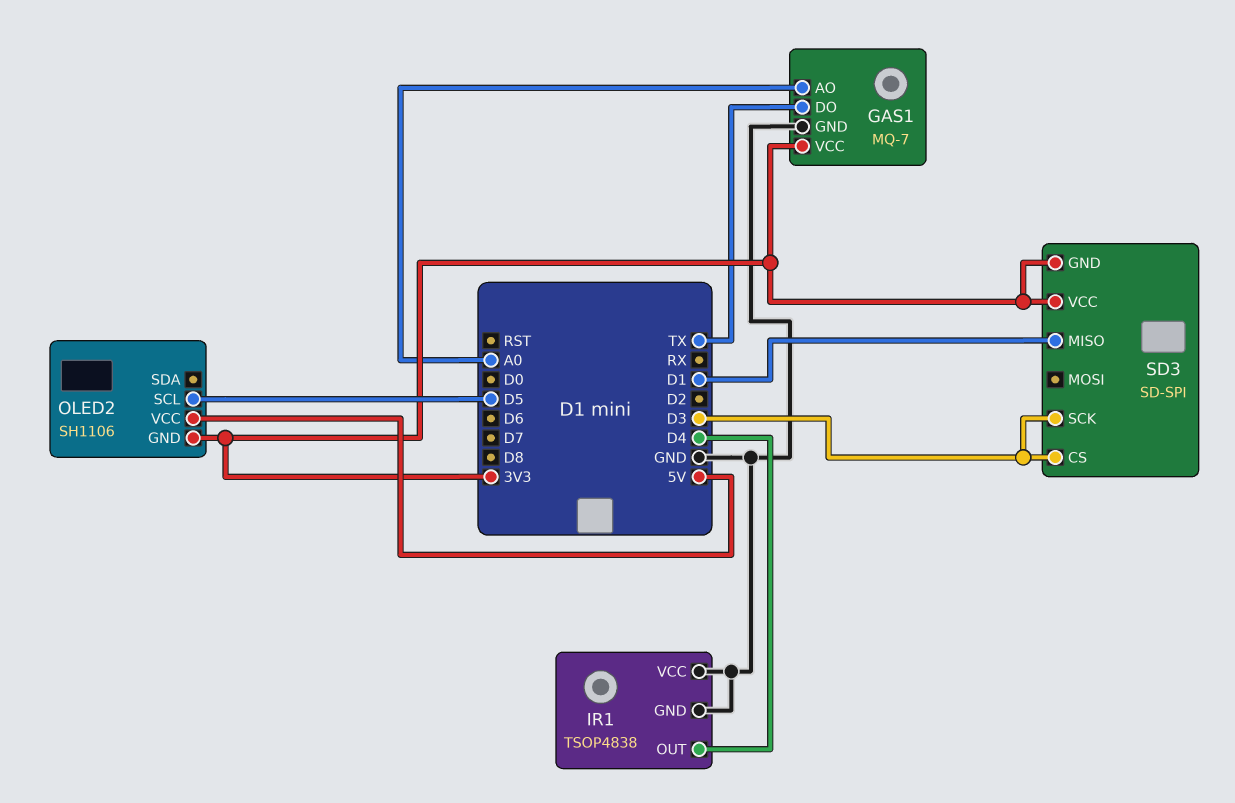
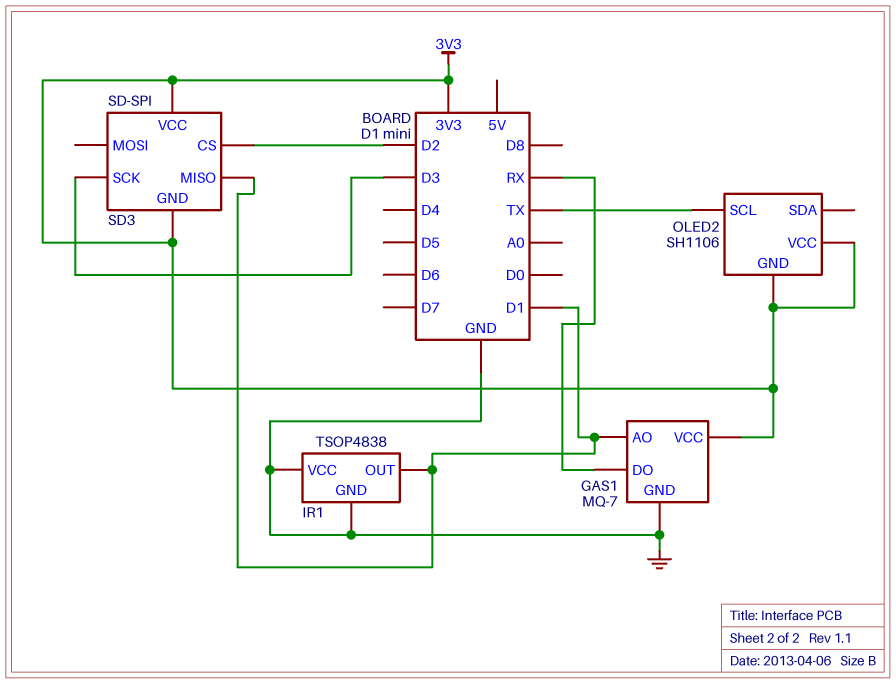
GAS1 pin AO: A0 -> D1
GAS1 pin DO: TX -> RX
IR1 pin OUT: D4 -> D1
OLED2 pin SCL: D5 -> TX
OLED2 pin VCC: 5V -> 3V3
SD3 pin CS: D3 -> D2

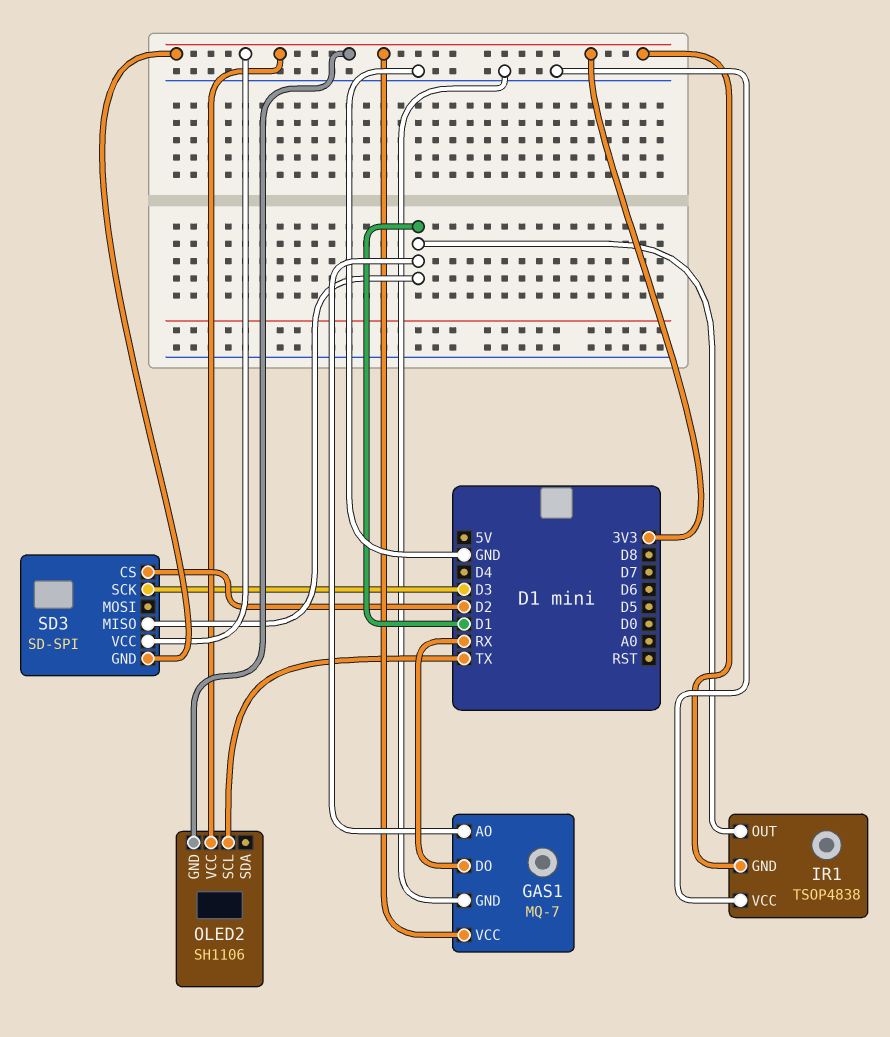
IR1 pin GND: GND -> 3V3

